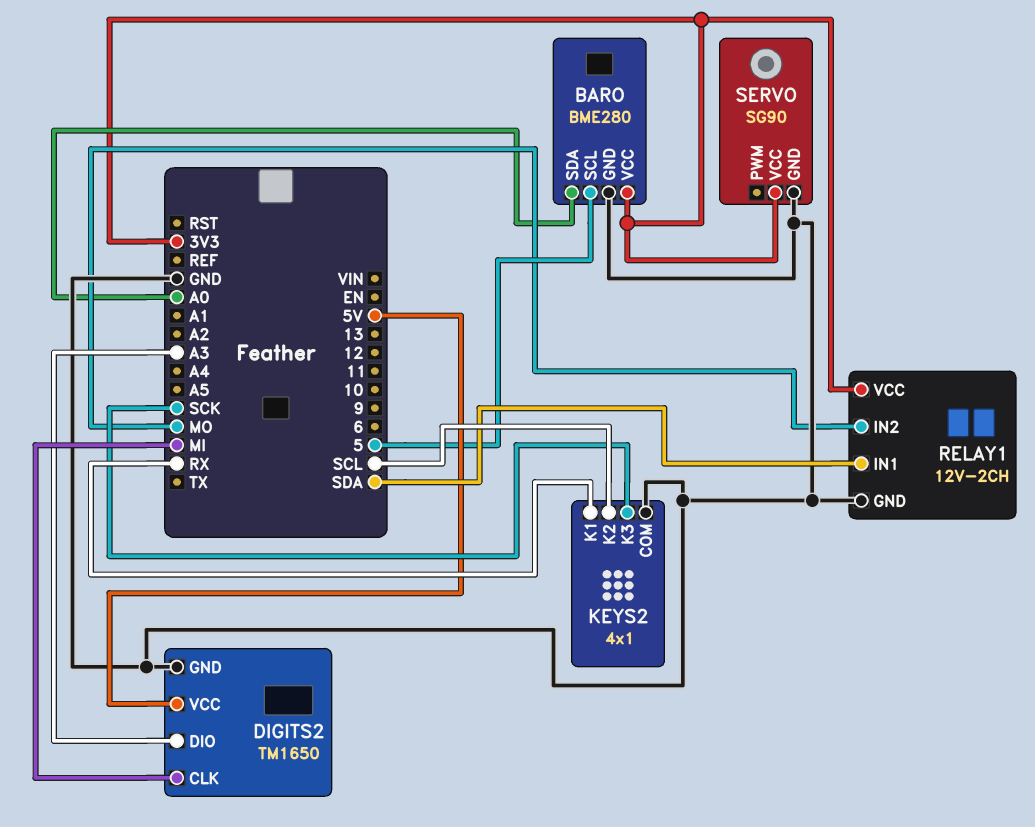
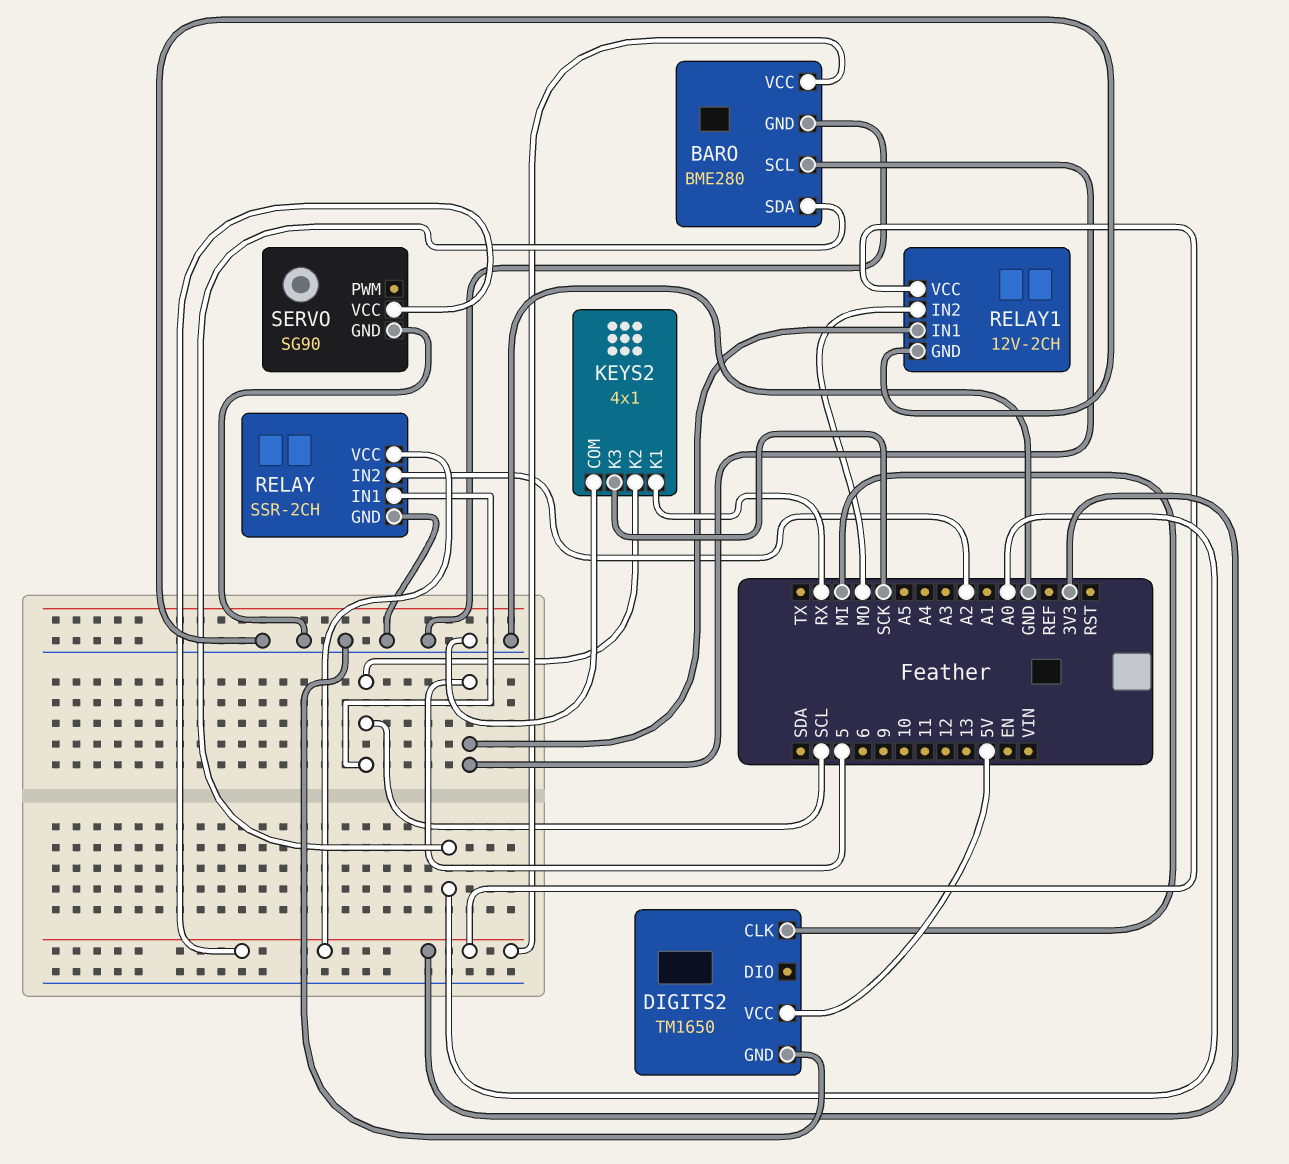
DIGITS2 pin DIO: A3 -> none
RELAY: none -> SSR-2CH
RELAY pin GND: none -> GND
RELAY pin IN1: none -> SCL
RELAY pin IN2: none -> A2
RELAY pin VCC: none -> 3V3
RELAY1 pin IN1: SDA -> 5

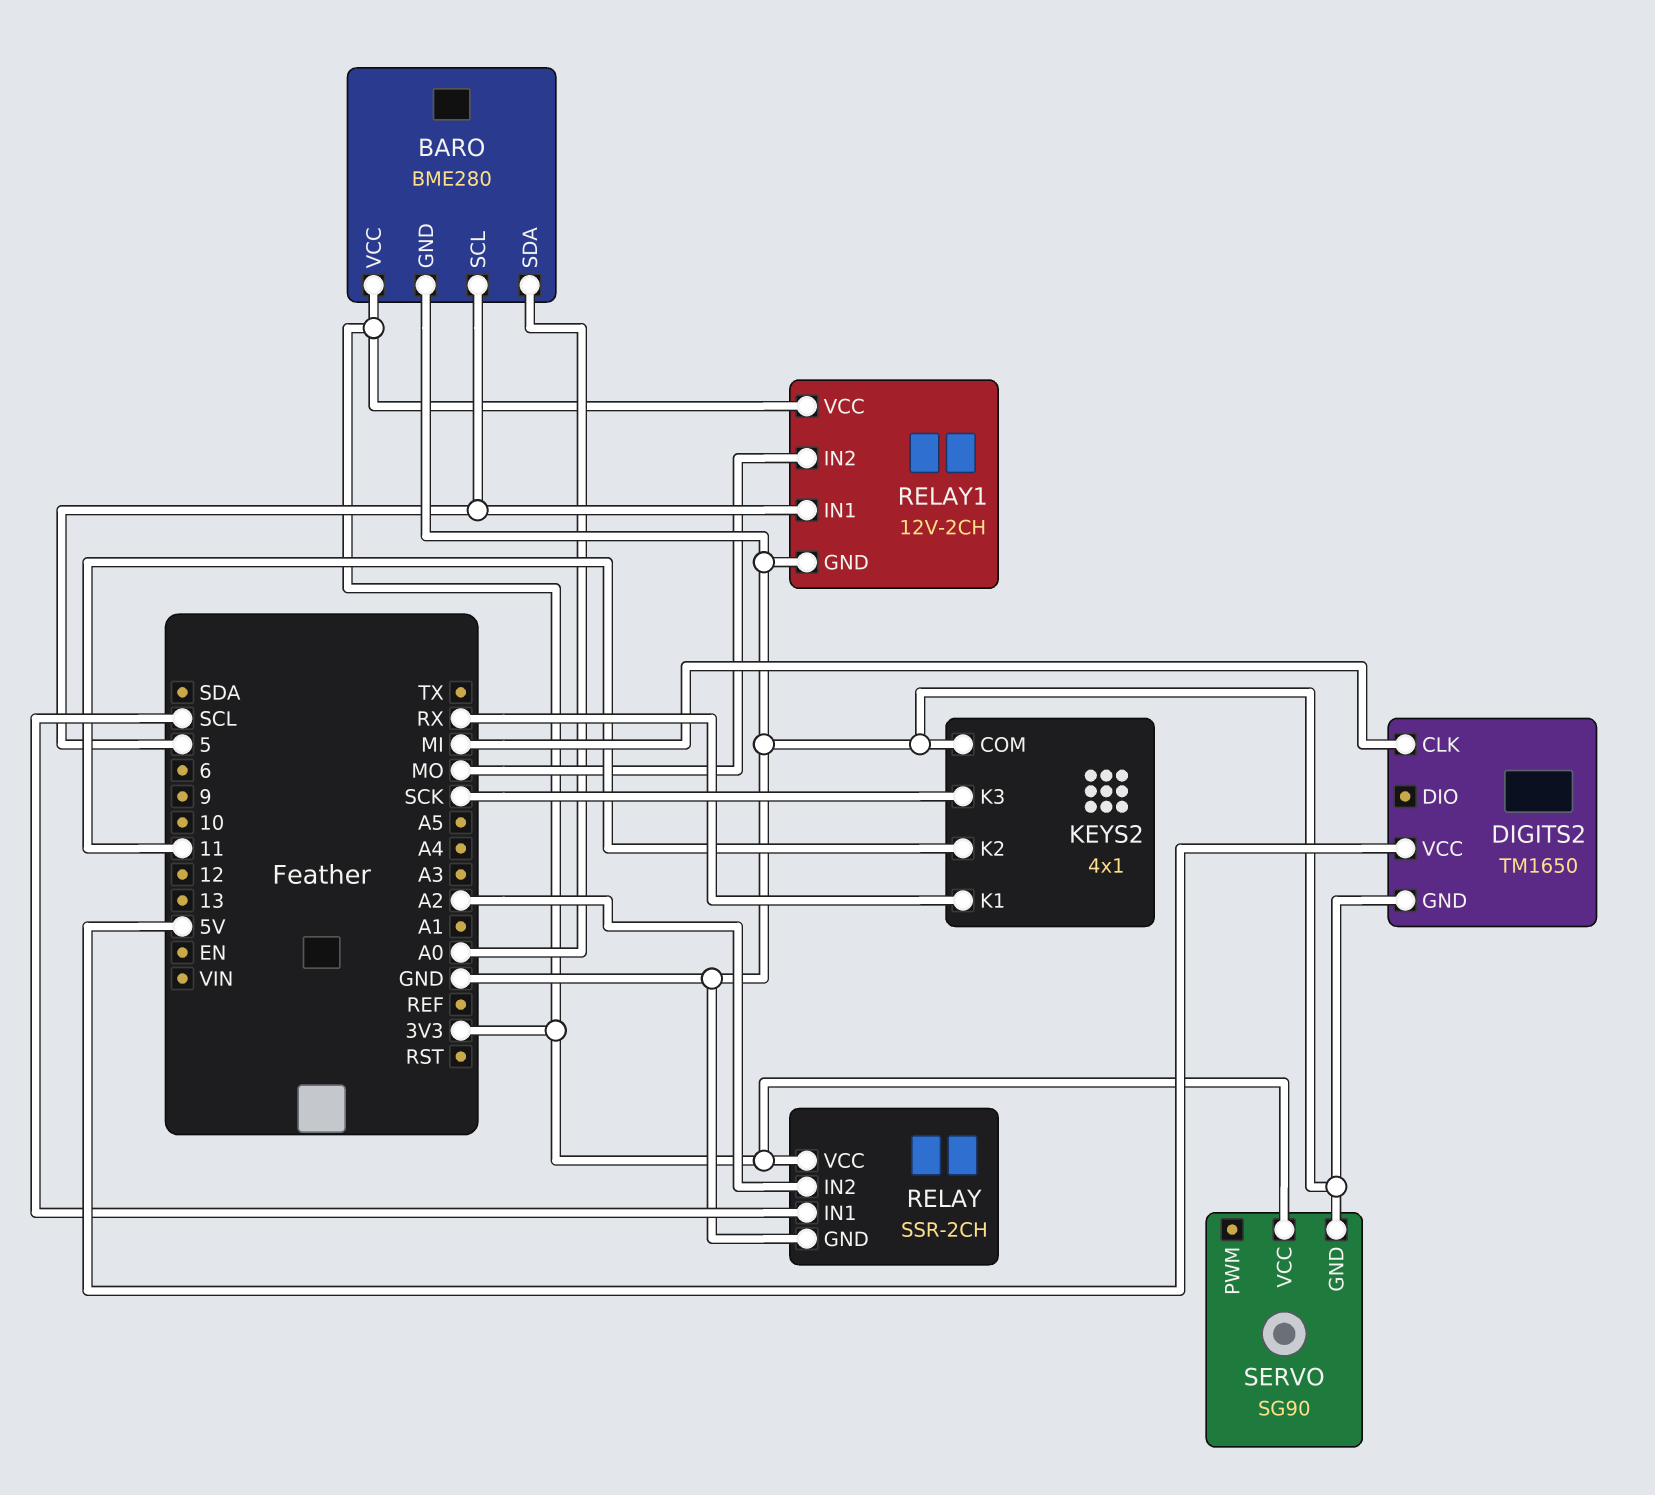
KEYS2 pin K2: SCL -> 11

